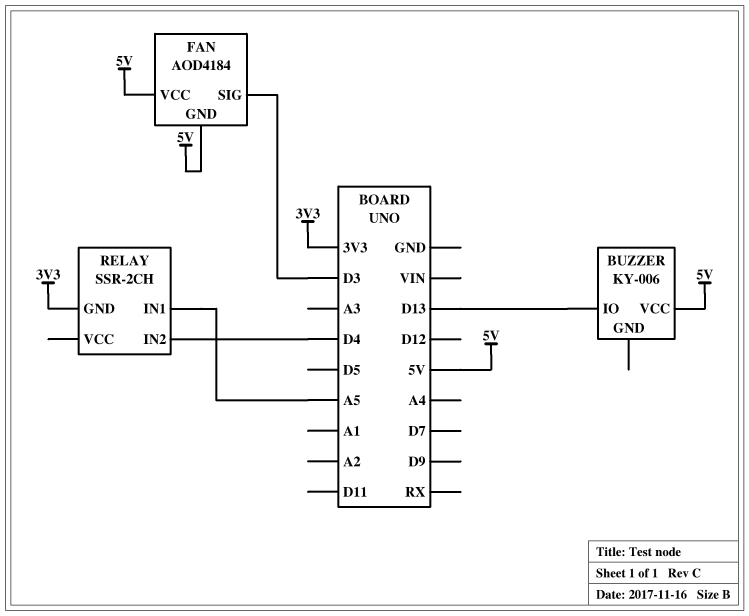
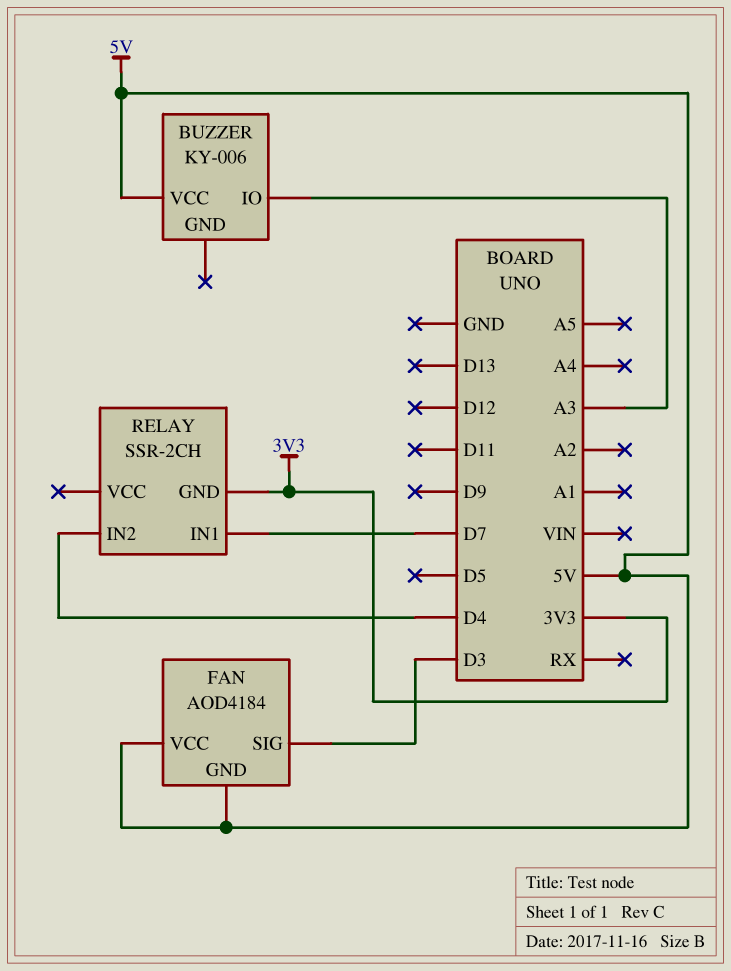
BUZZER pin IO: D13 -> A3
RELAY pin IN1: A5 -> D7

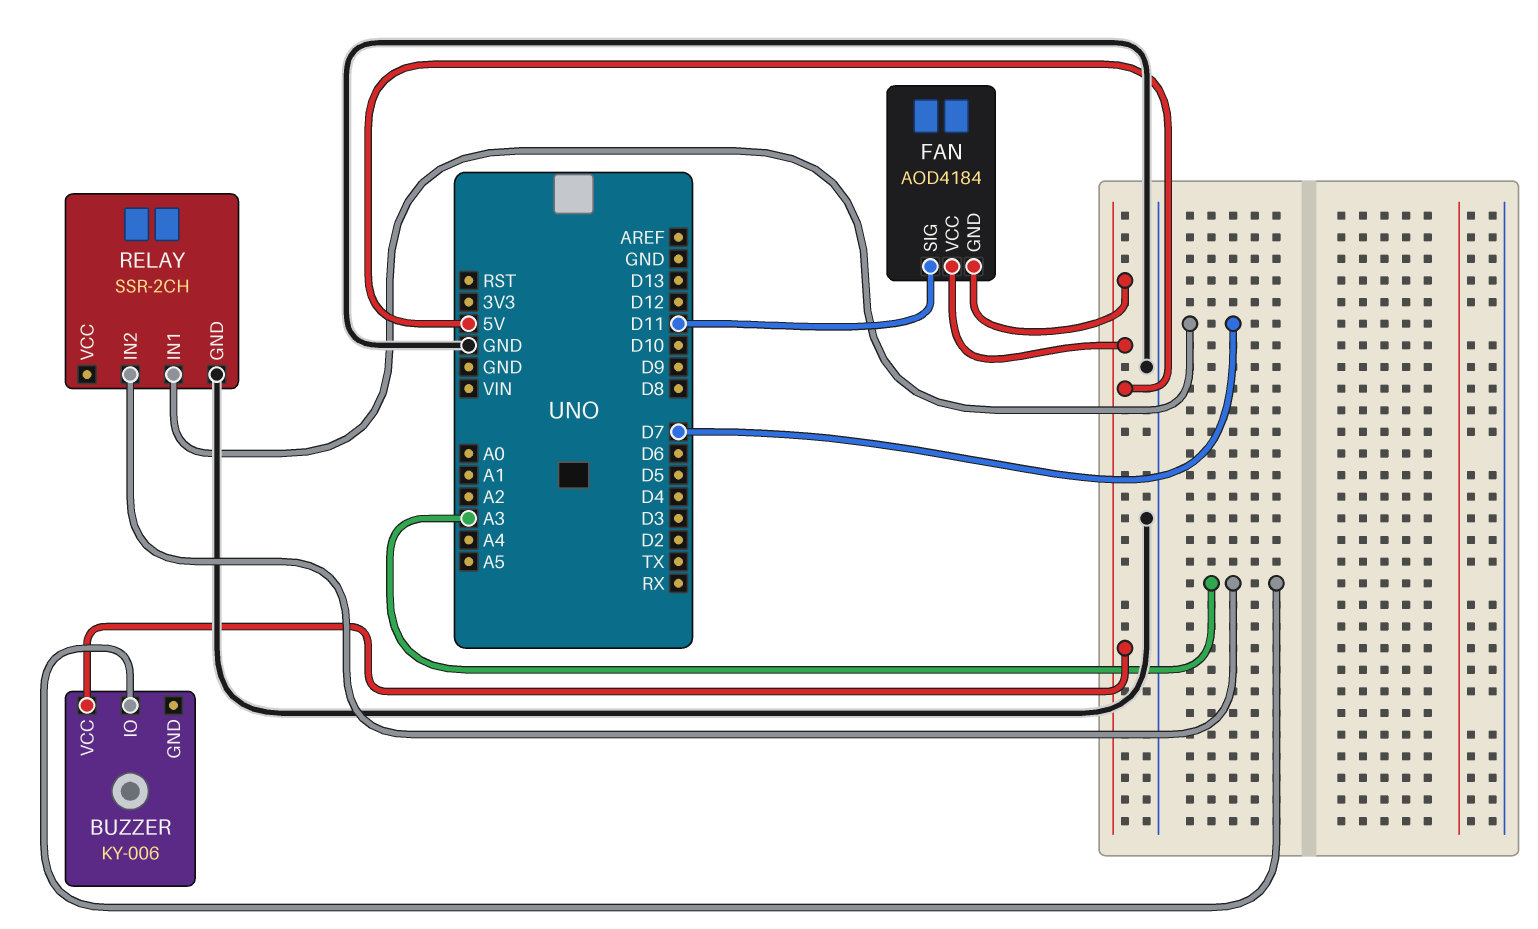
FAN pin SIG: D3 -> D11
RELAY pin GND: 3V3 -> GND
RELAY pin IN2: D4 -> A3

